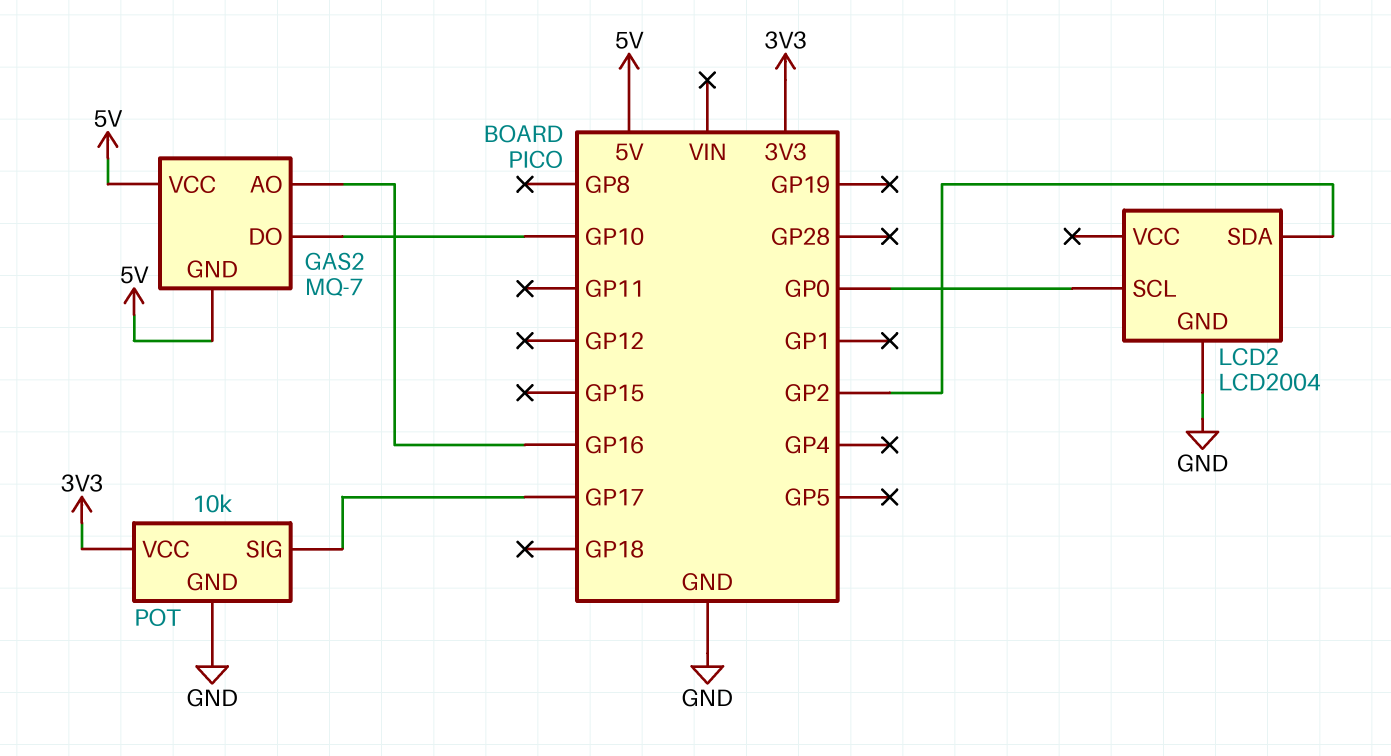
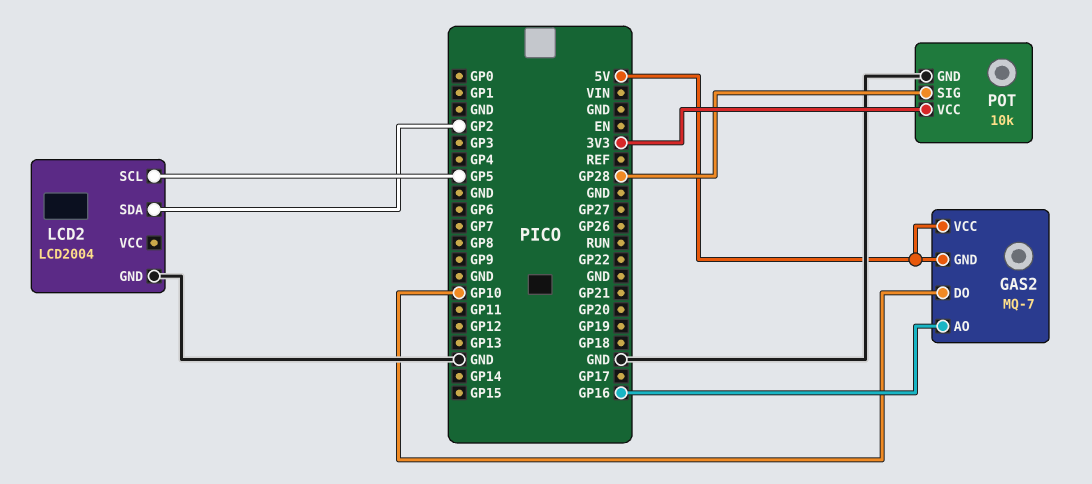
LCD2 pin SCL: GP0 -> GP5
POT pin SIG: GP17 -> GP28

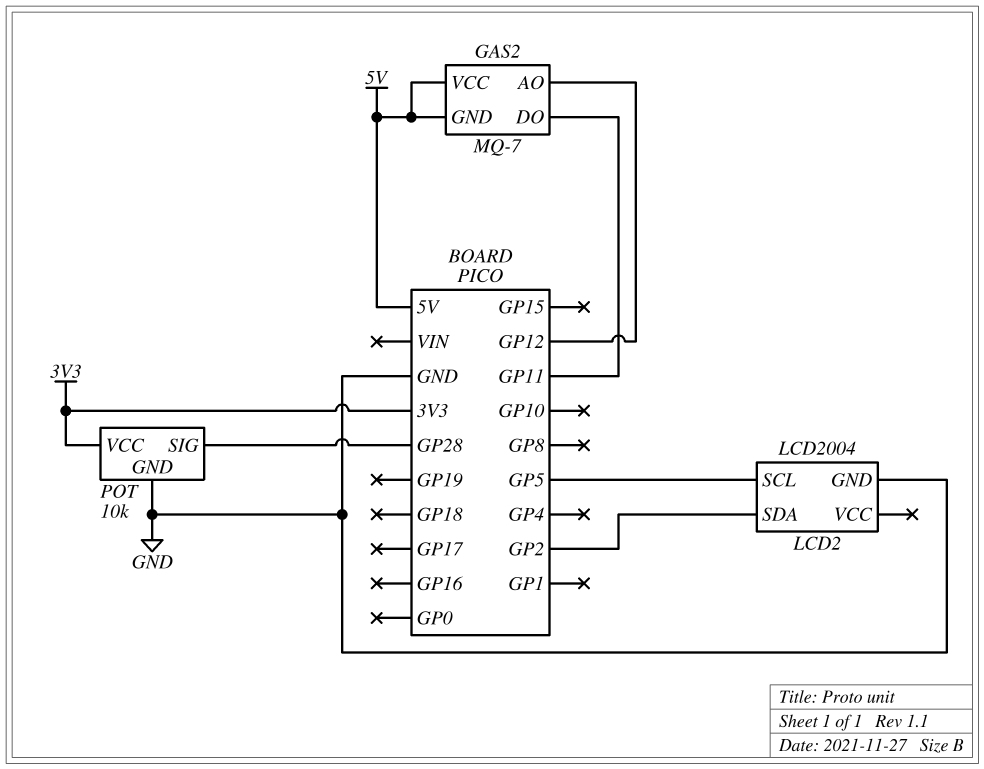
GAS2 pin AO: GP16 -> GP12
GAS2 pin DO: GP10 -> GP11

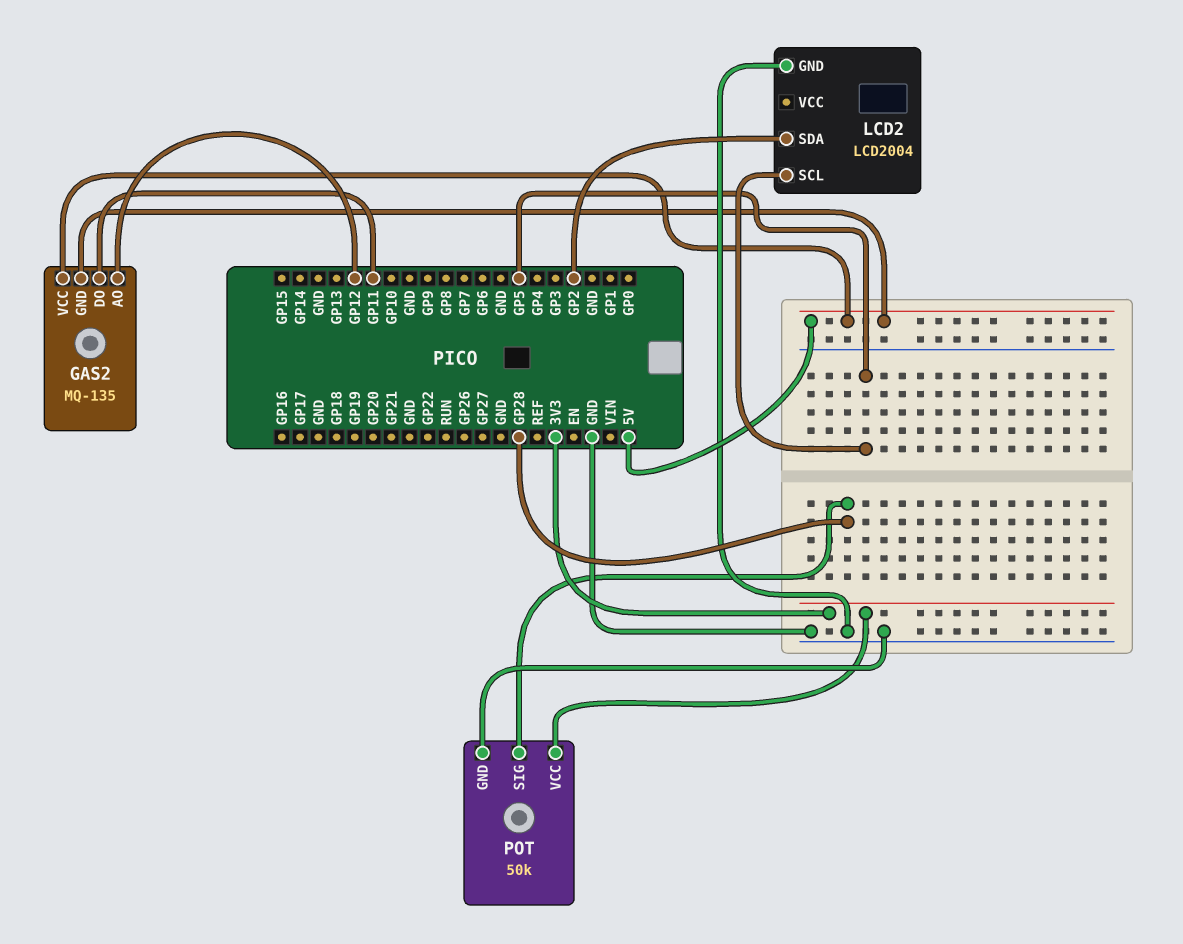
GAS2: MQ-7 -> MQ-135
POT: 10k -> 50k

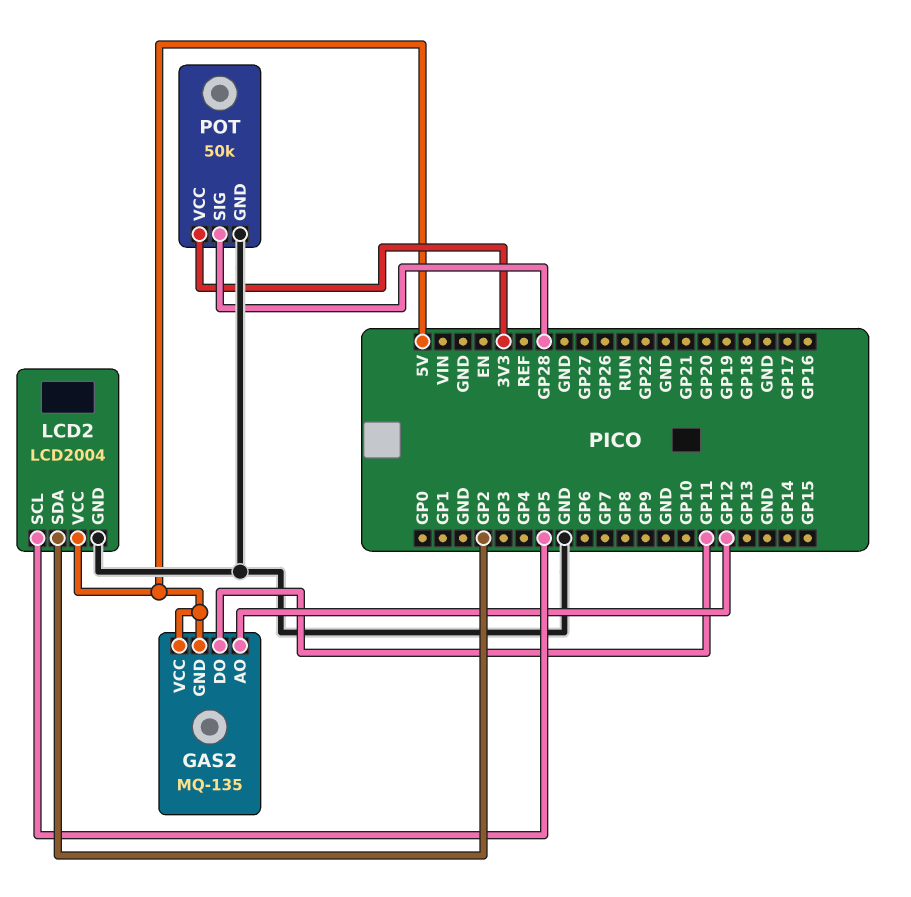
LCD2 pin VCC: none -> 5V

